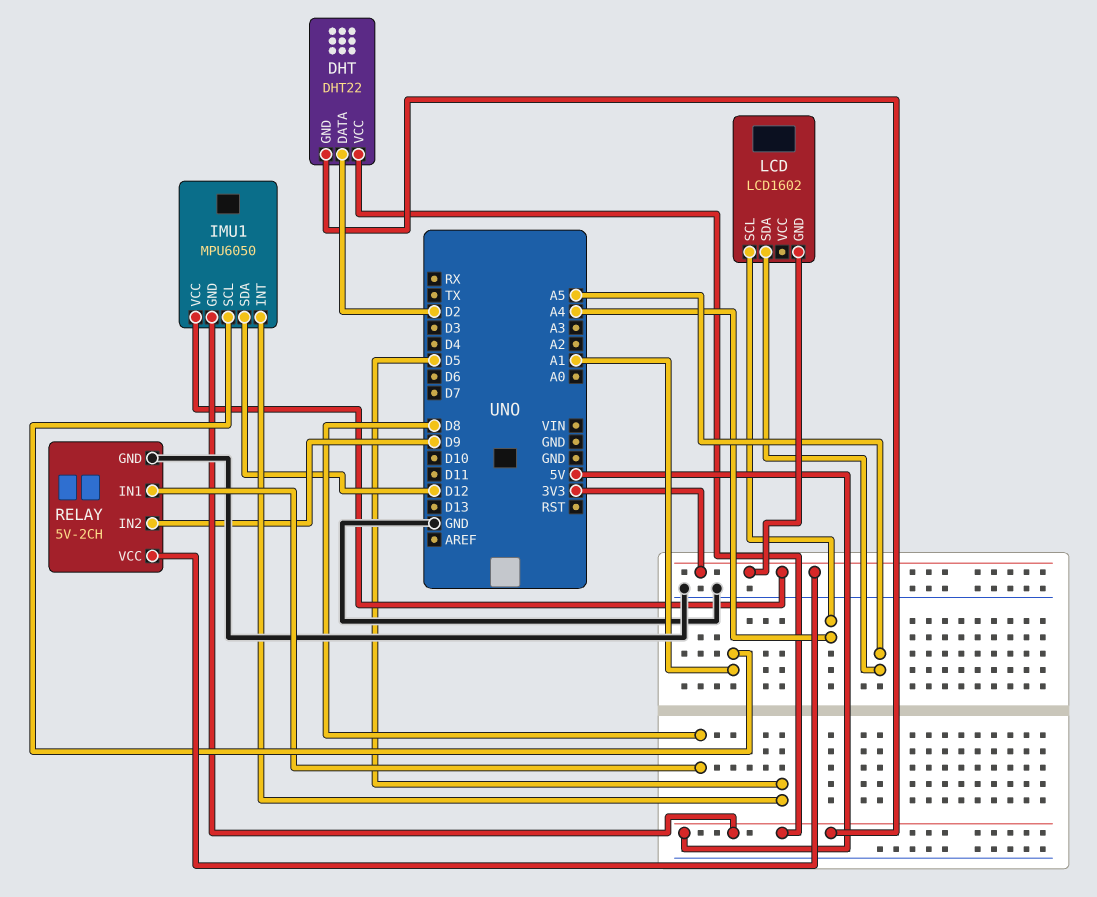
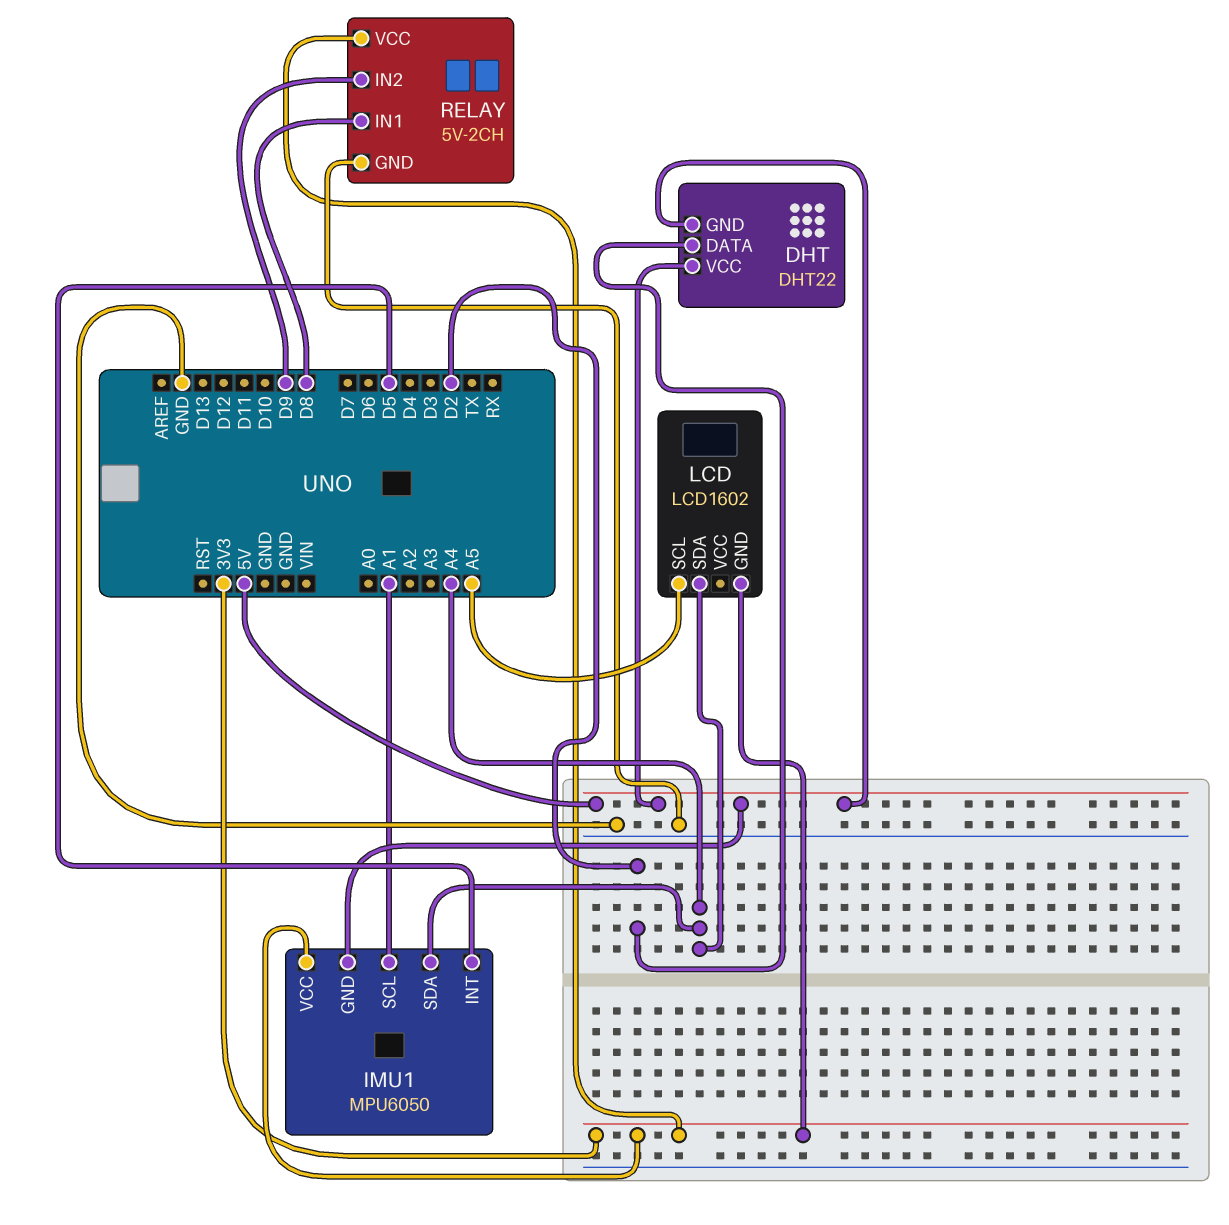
IMU1 pin SDA: D12 -> A4
LCD pin SCL: A4 -> A5
LCD pin SDA: A5 -> A4

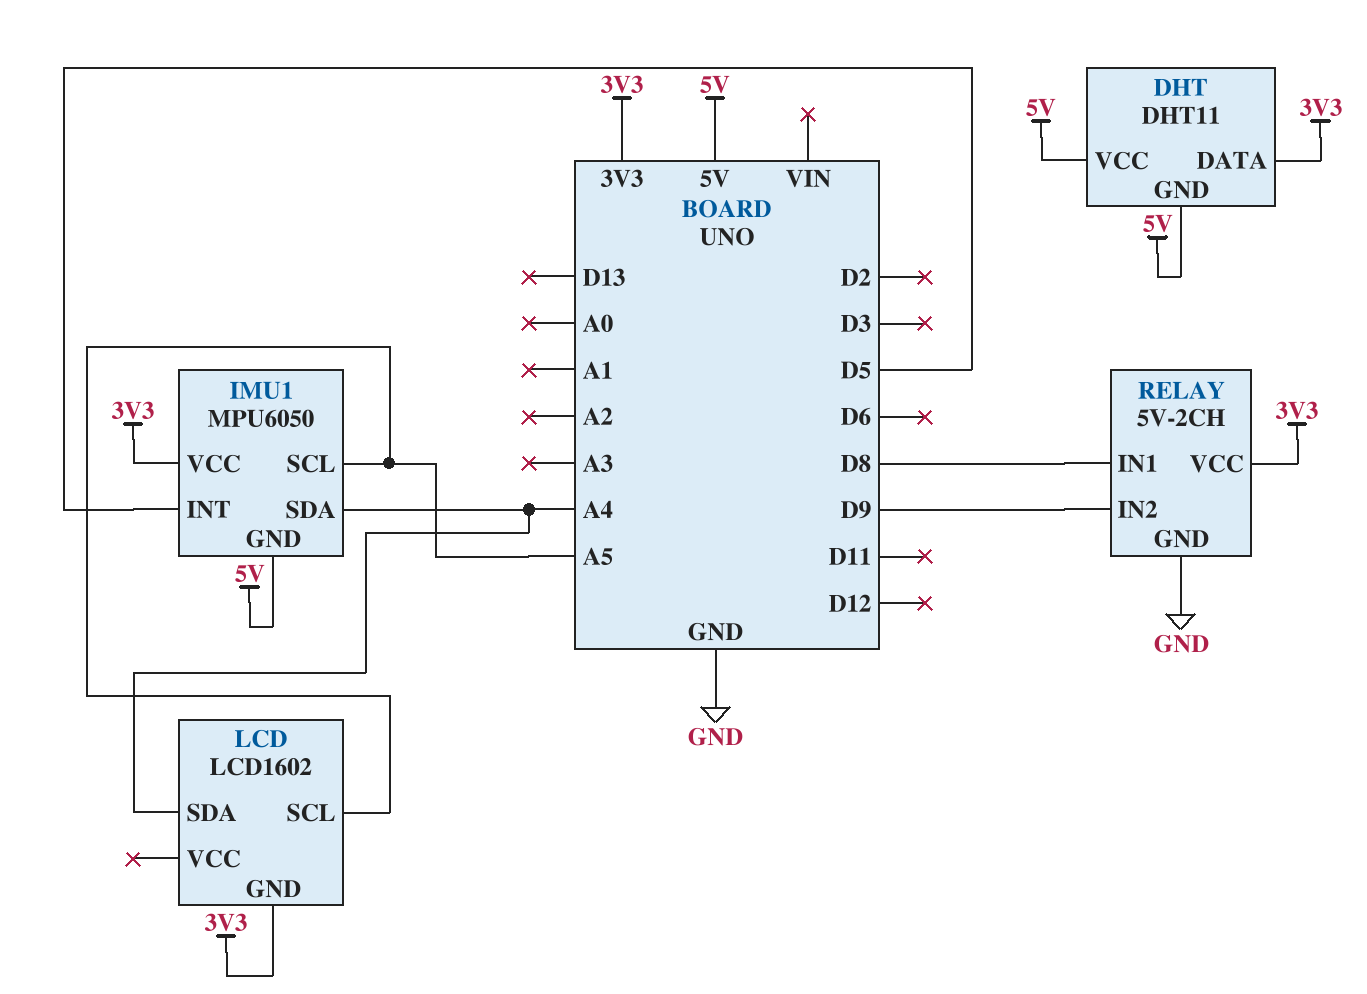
DHT: DHT22 -> DHT11
DHT pin DATA: D2 -> 3V3
IMU1 pin SCL: A1 -> A5

